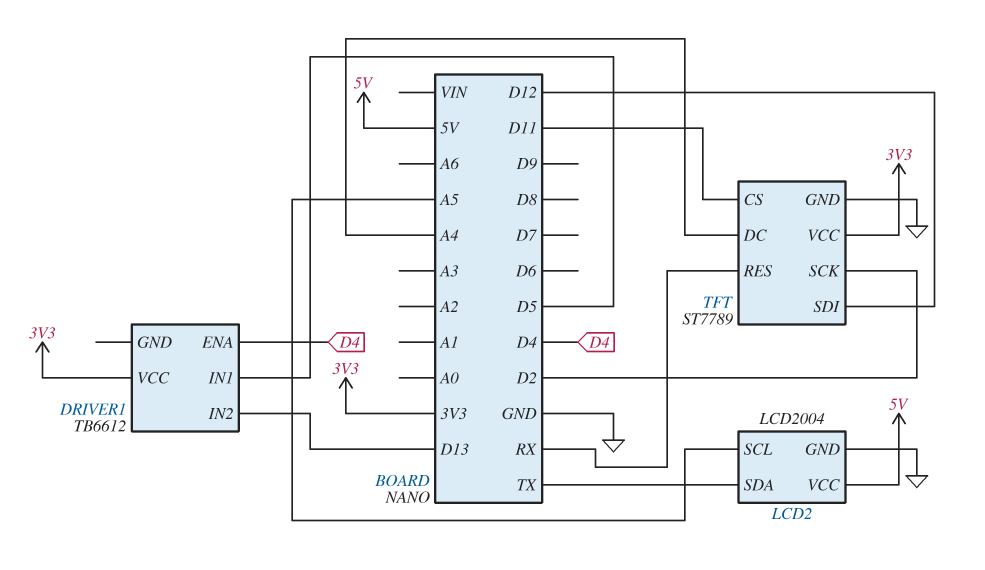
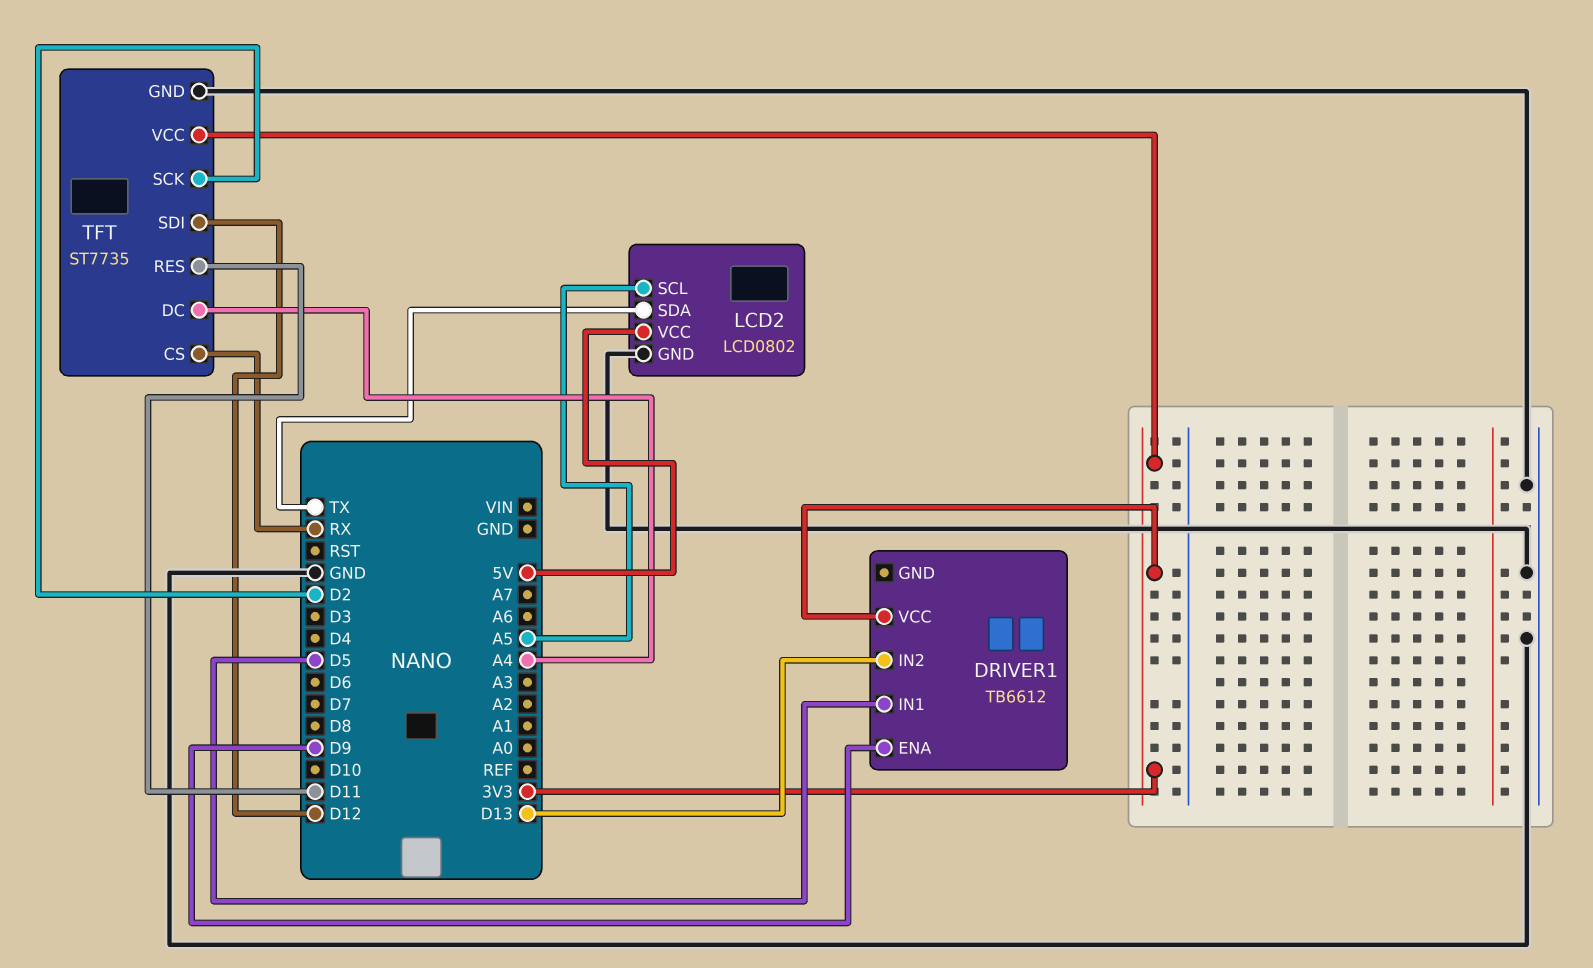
DRIVER1 pin ENA: D4 -> D9
LCD2: LCD2004 -> LCD0802
TFT: ST7789 -> ST7735
TFT pin CS: D11 -> RX
TFT pin RES: RX -> D11

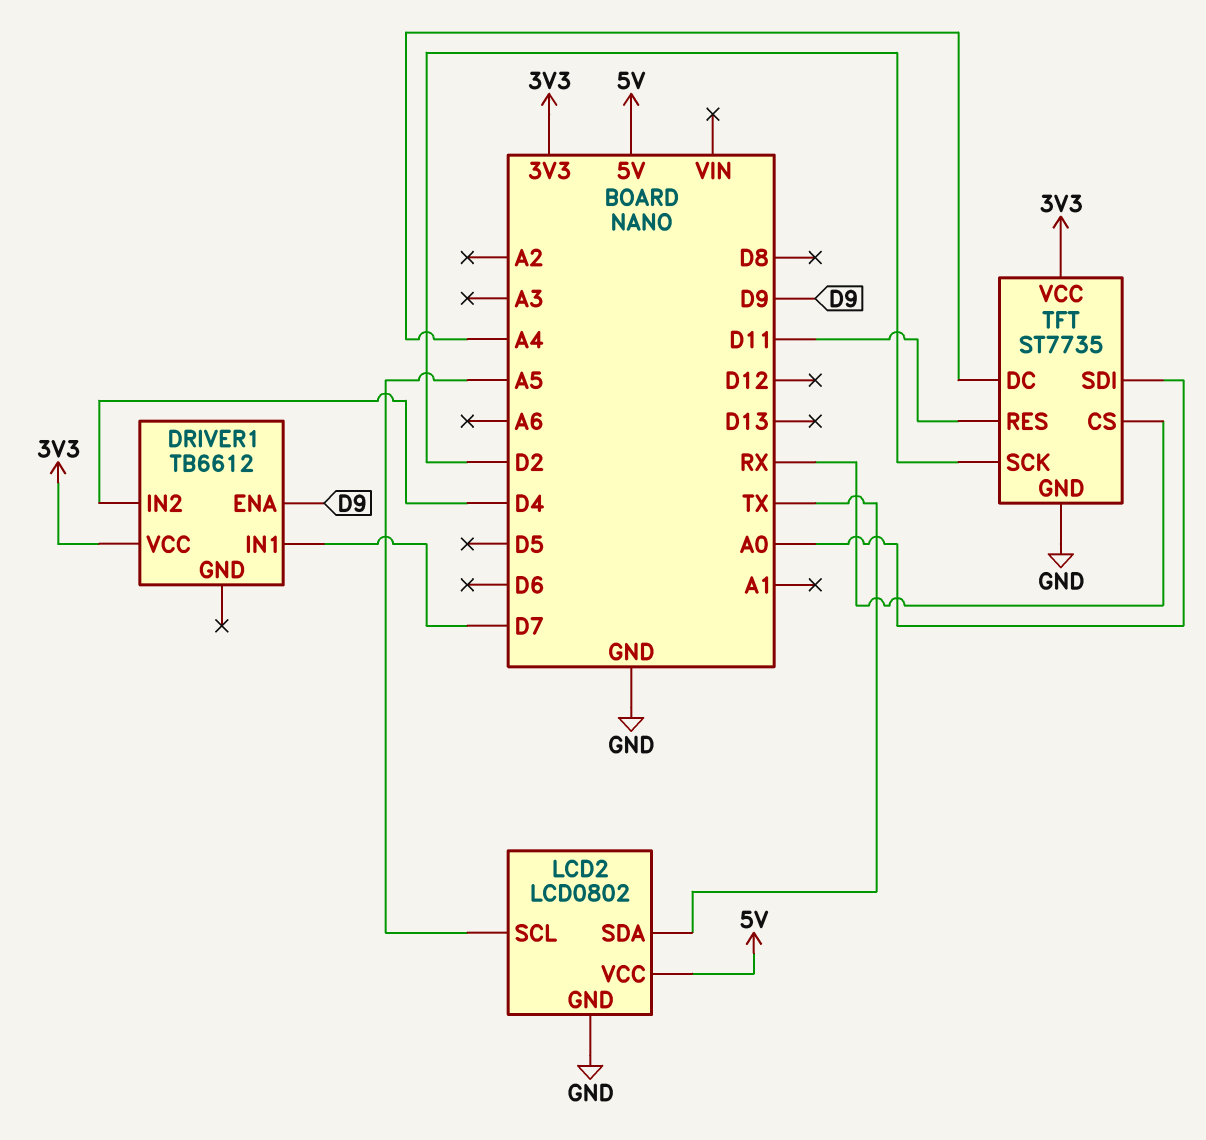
DRIVER1 pin IN1: D5 -> D7
DRIVER1 pin IN2: D13 -> D4
TFT pin SDI: D12 -> A0

